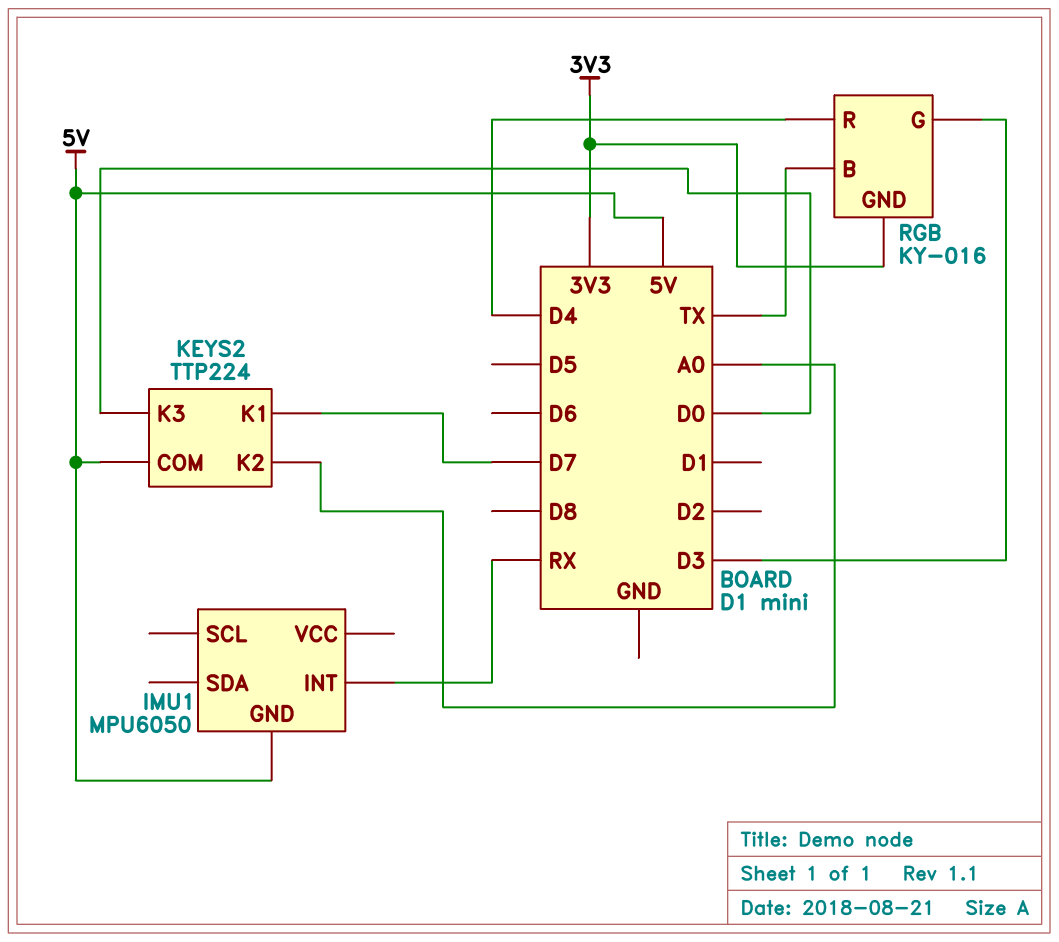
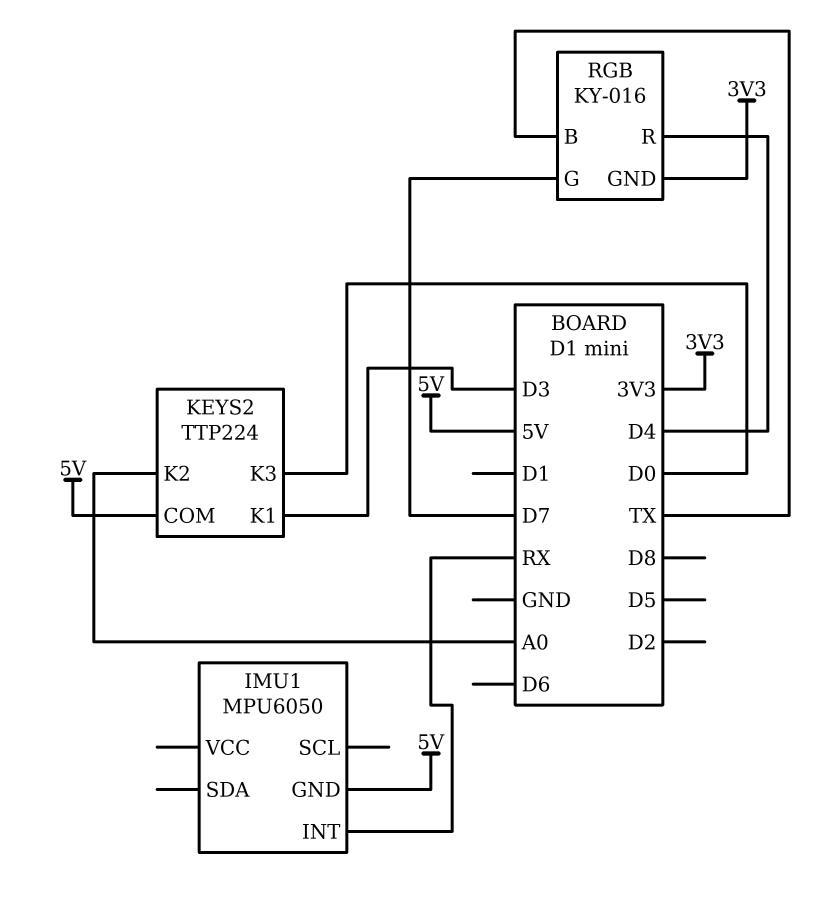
KEYS2 pin K1: D7 -> D3
RGB pin G: D3 -> D7

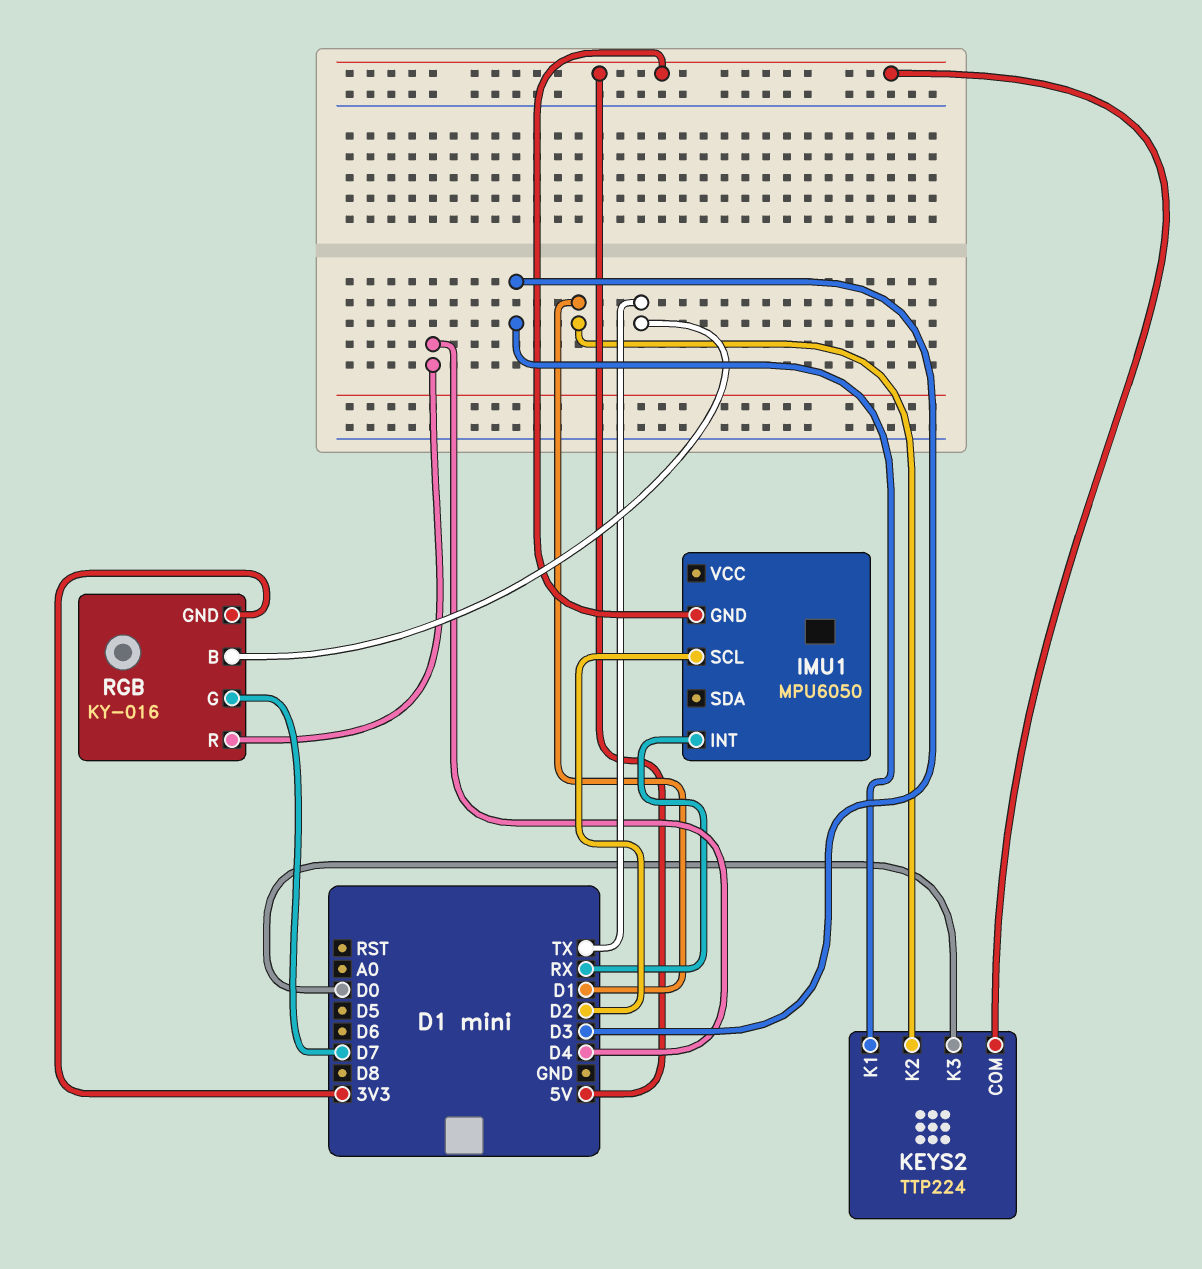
IMU1 pin SCL: none -> D2
KEYS2 pin K2: A0 -> D1

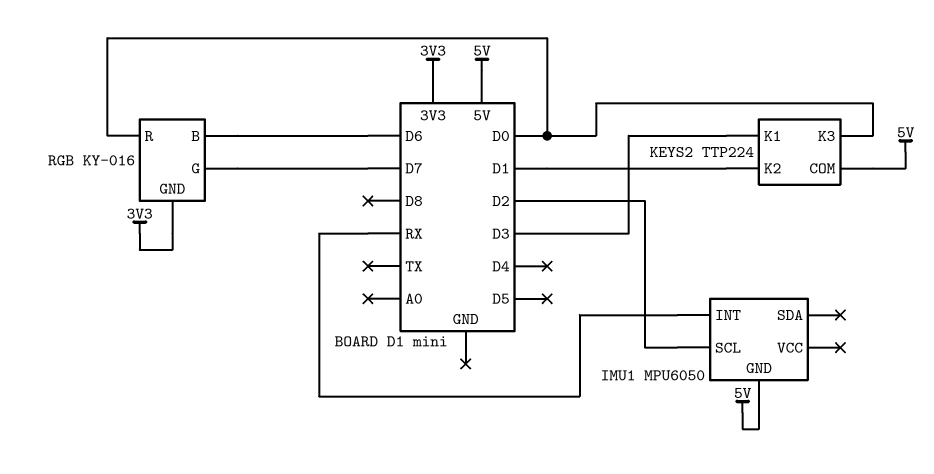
RGB pin B: TX -> D6
RGB pin R: D4 -> D0

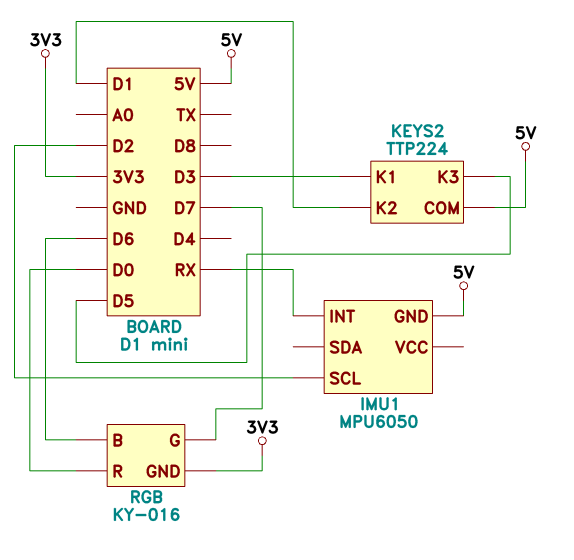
KEYS2 pin K3: D0 -> D5

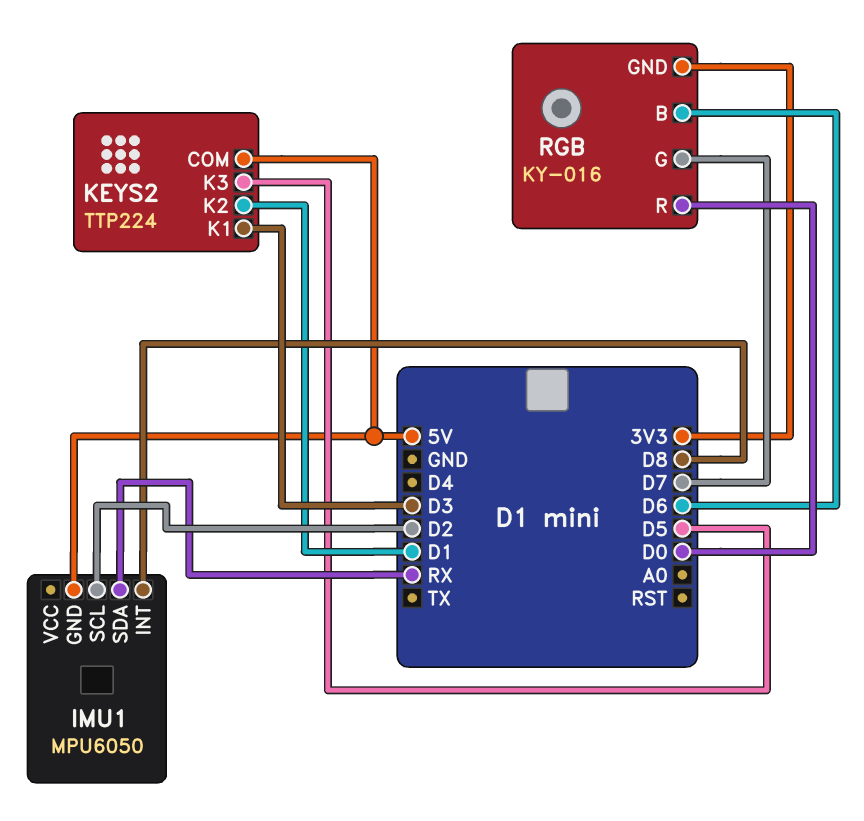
IMU1 pin INT: RX -> D8
IMU1 pin SDA: none -> RX

